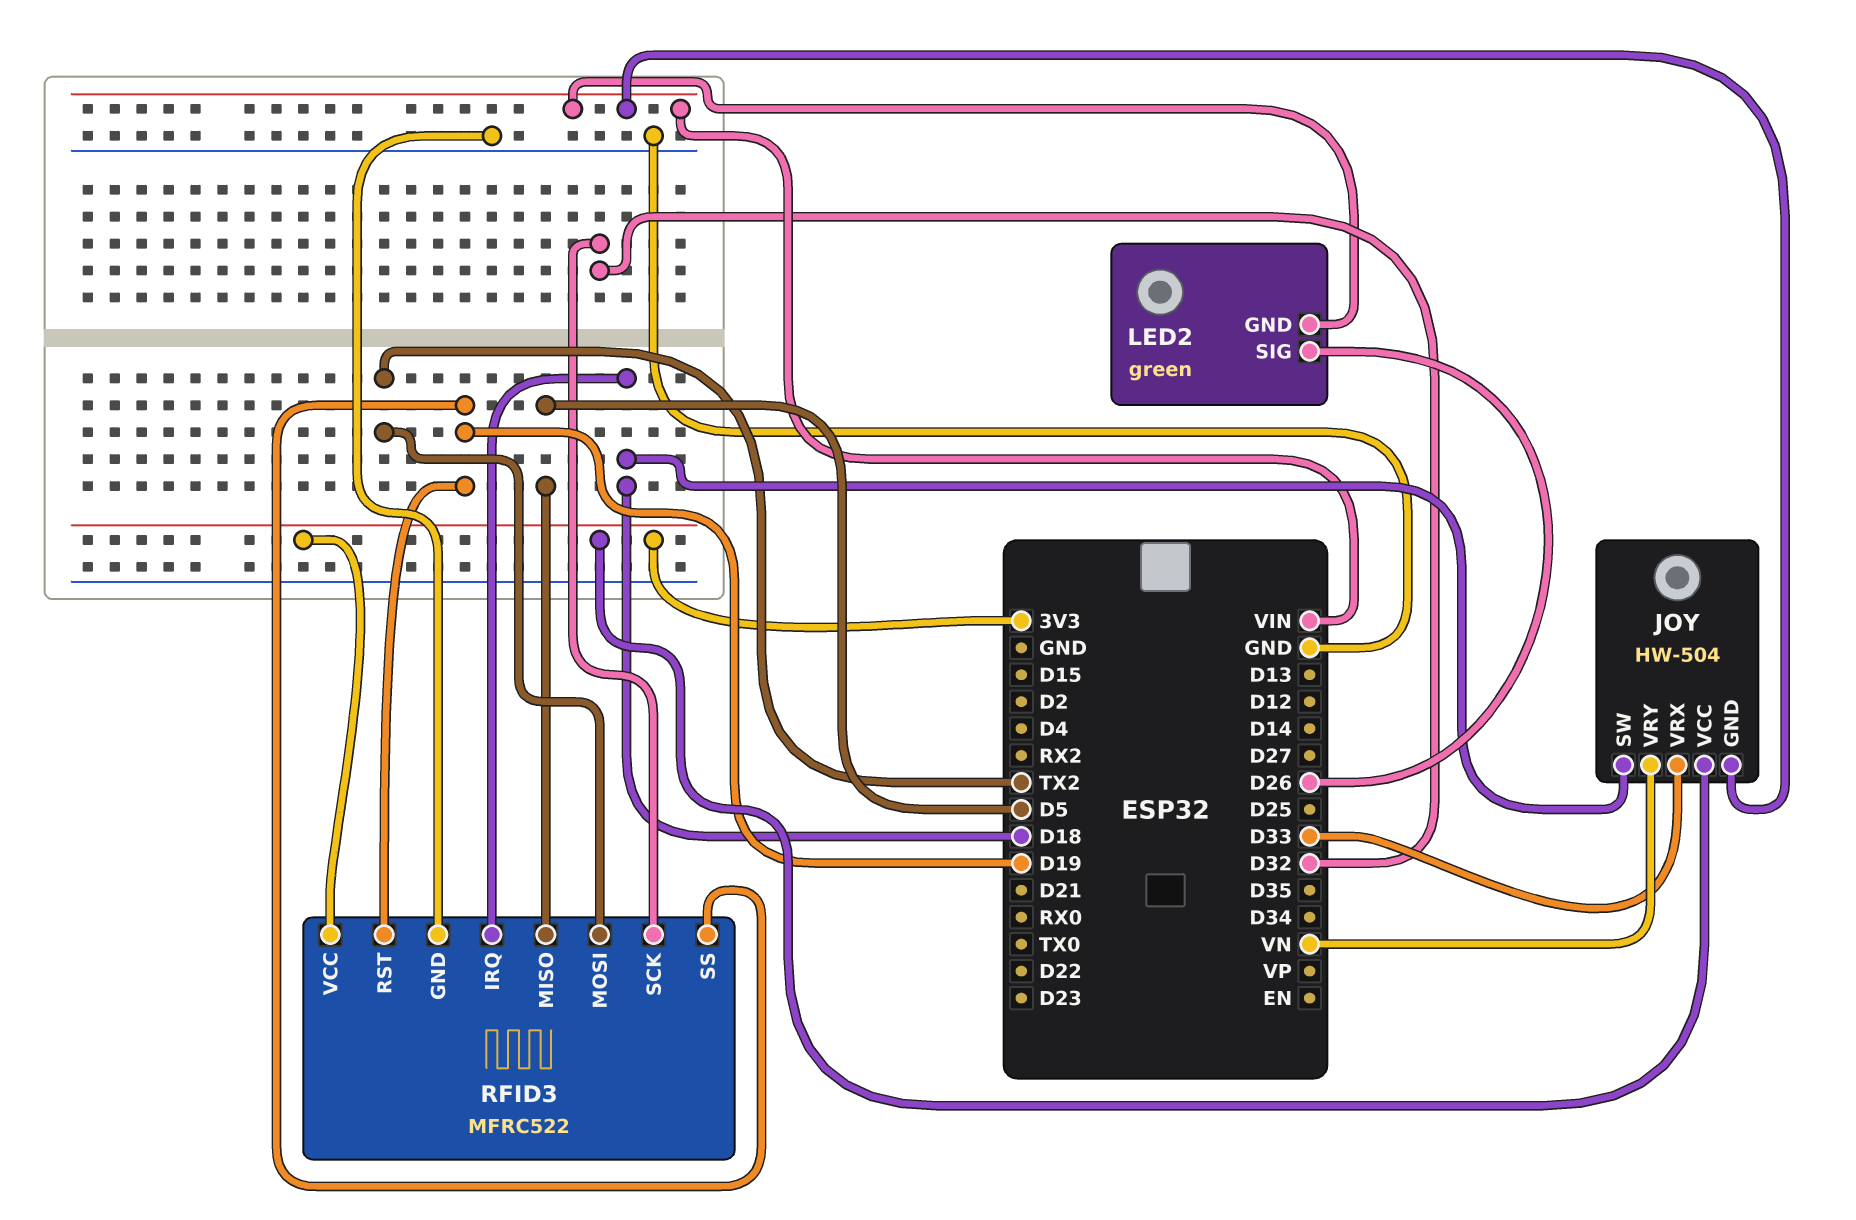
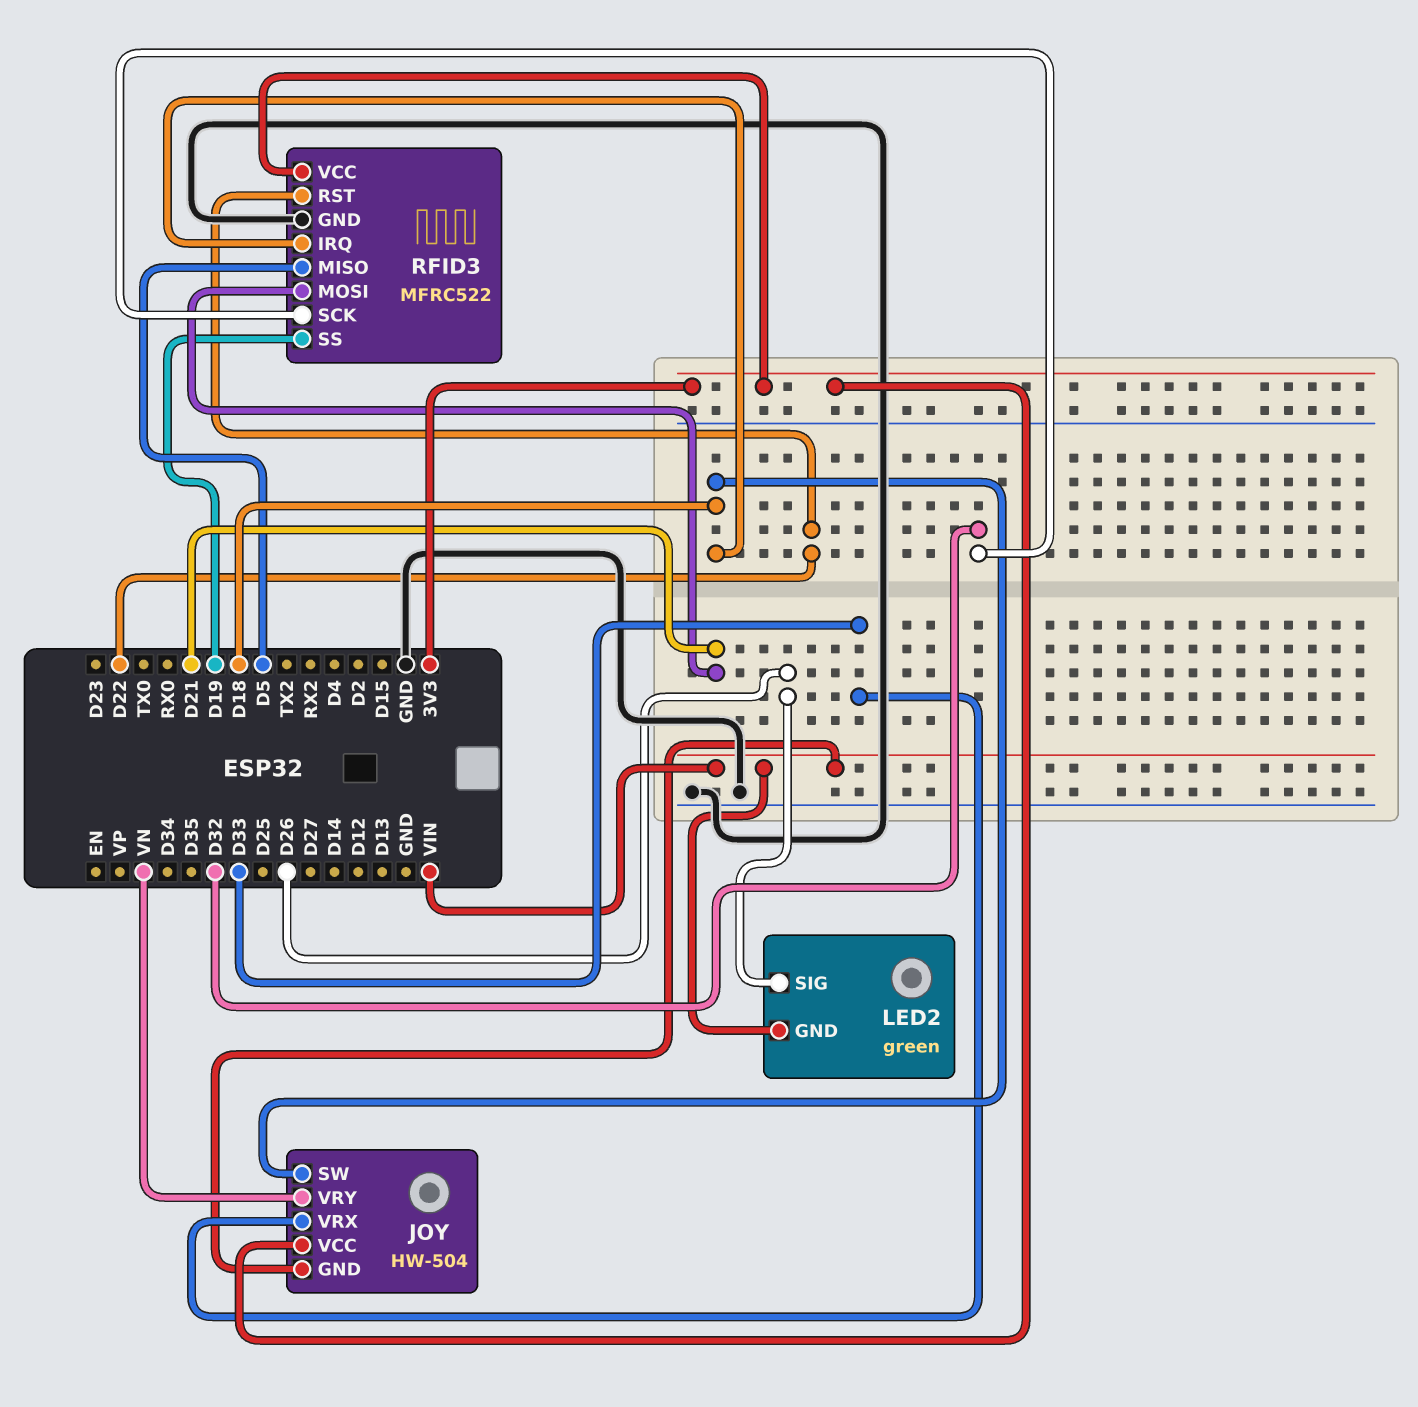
RFID3 pin MOSI: TX2 -> D21
RFID3 pin RST: D19 -> D22

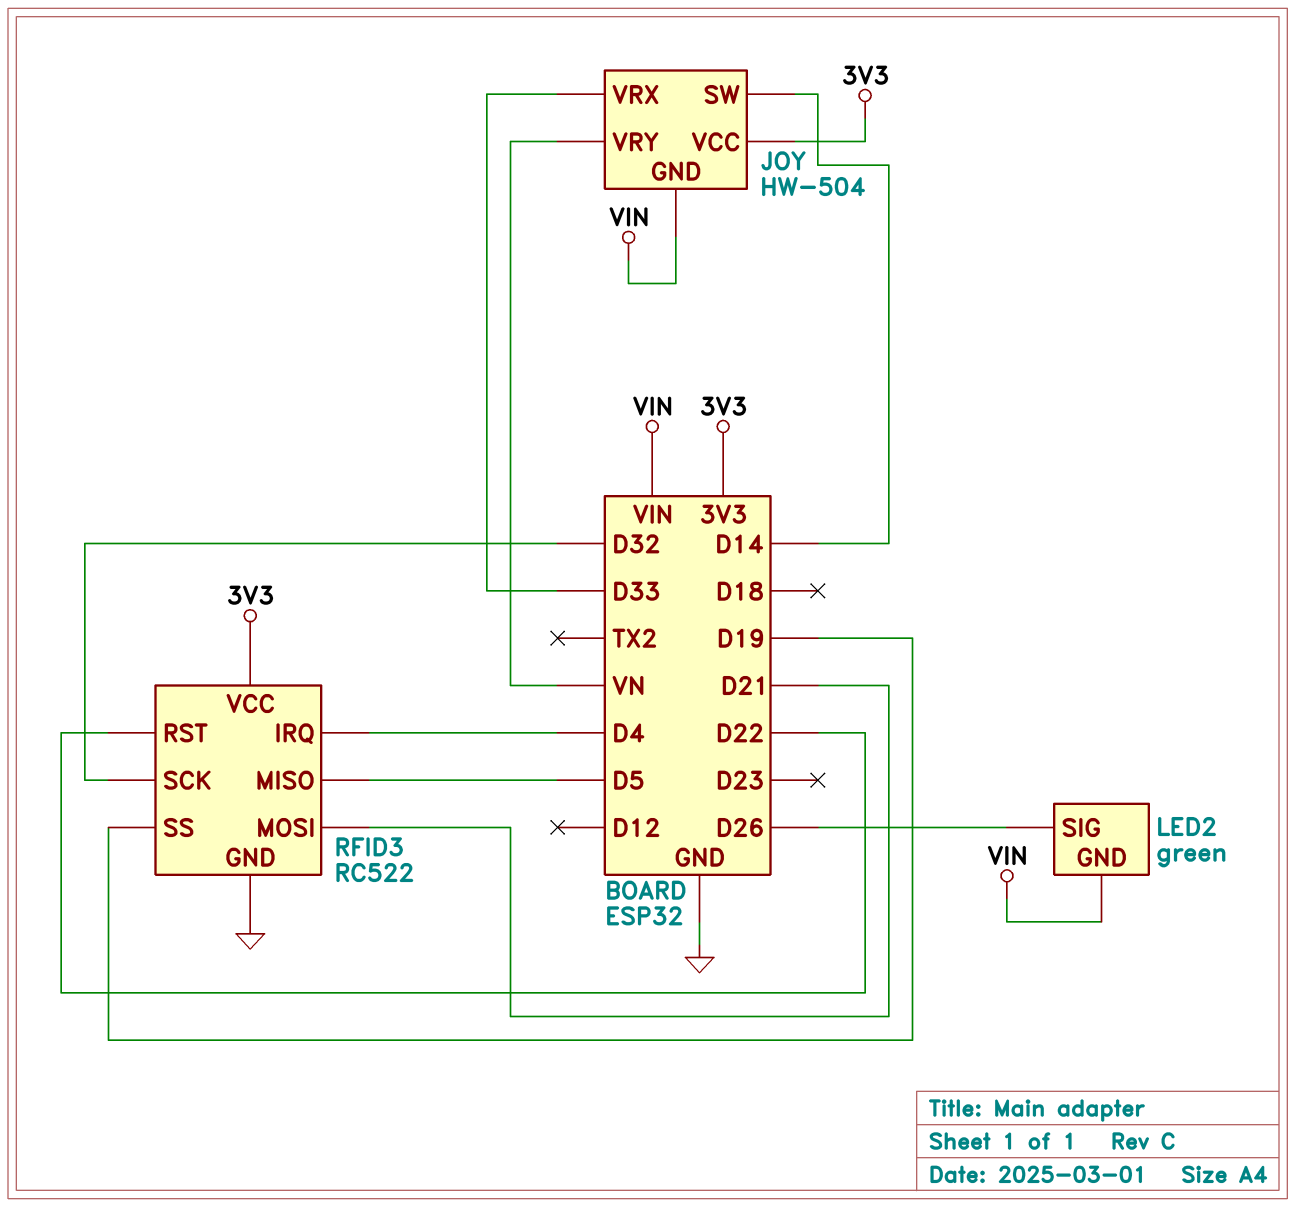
JOY pin SW: D18 -> D14
RFID3: MFRC522 -> RC522
RFID3 pin IRQ: D18 -> D4

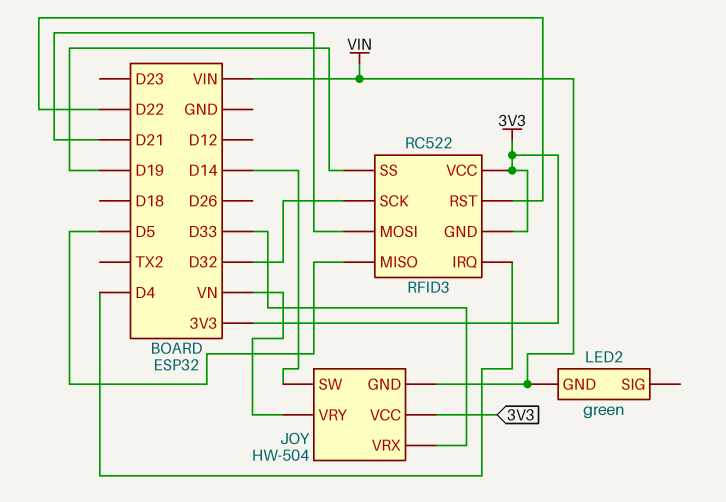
LED2 pin SIG: D26 -> none
RFID3 pin GND: GND -> 3V3

